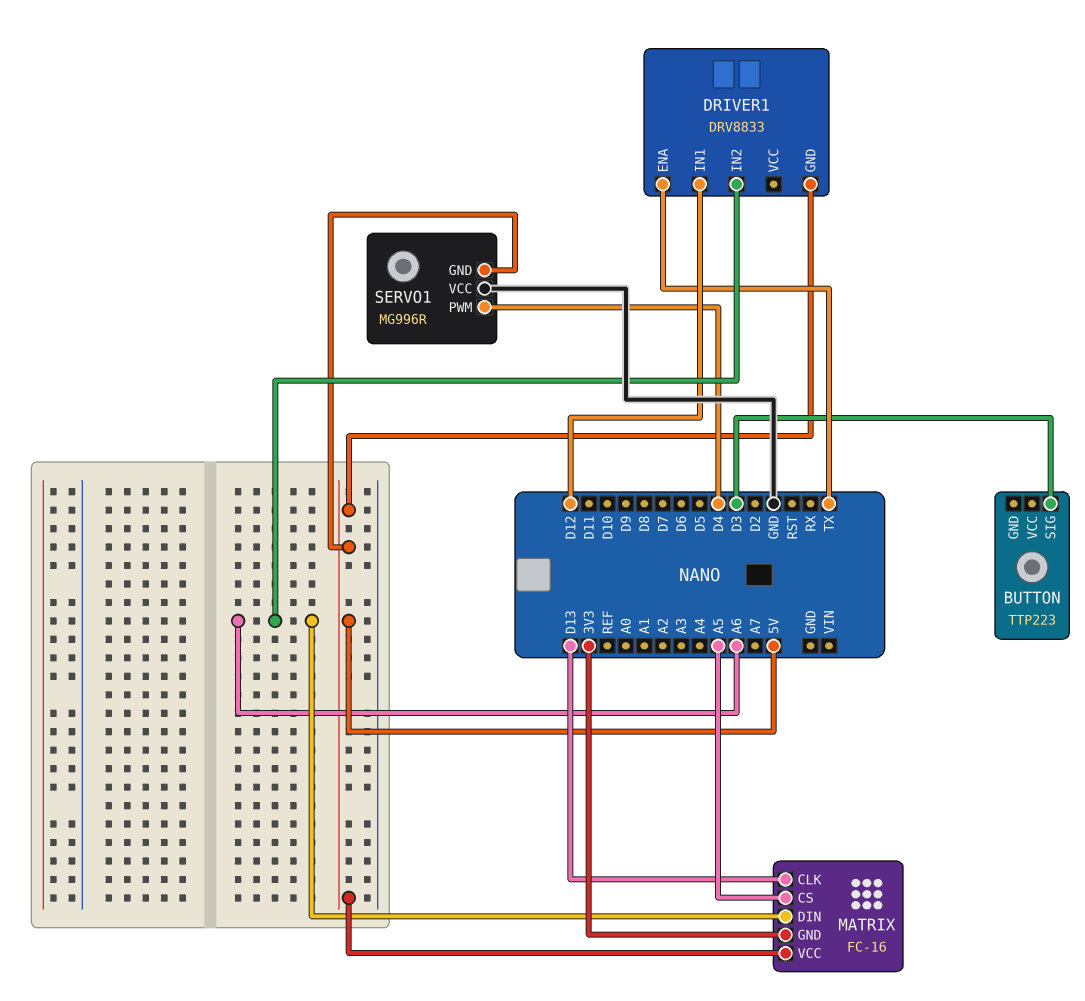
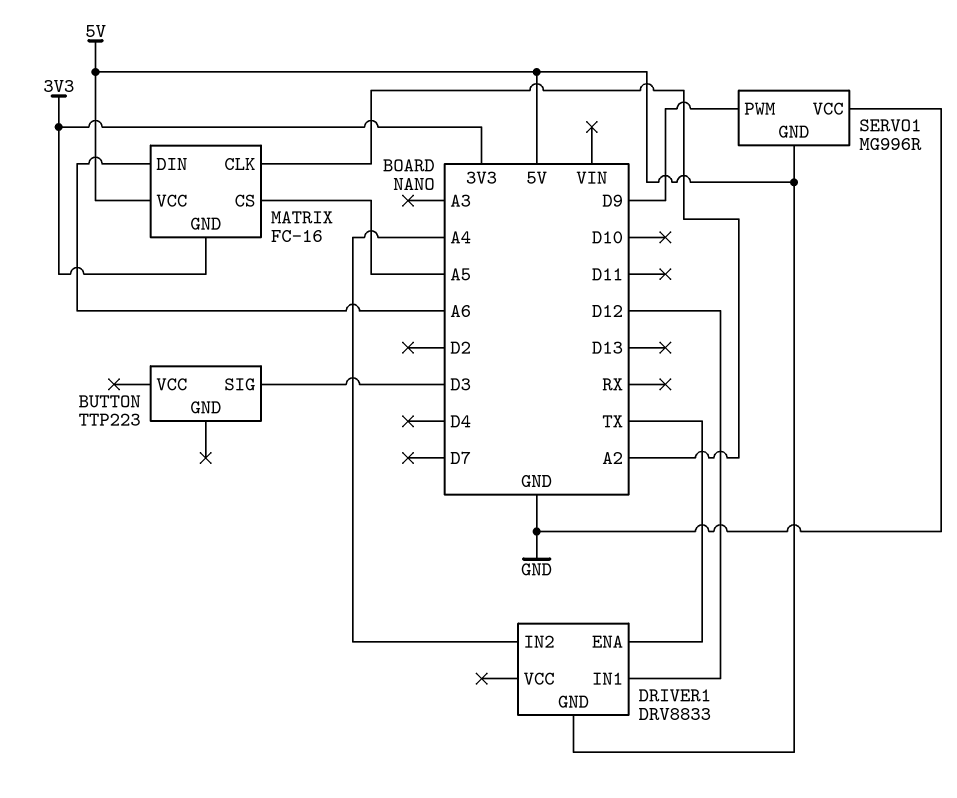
DRIVER1 pin IN2: A6 -> A4
MATRIX pin CLK: D13 -> A2
SERVO1 pin PWM: D4 -> D9

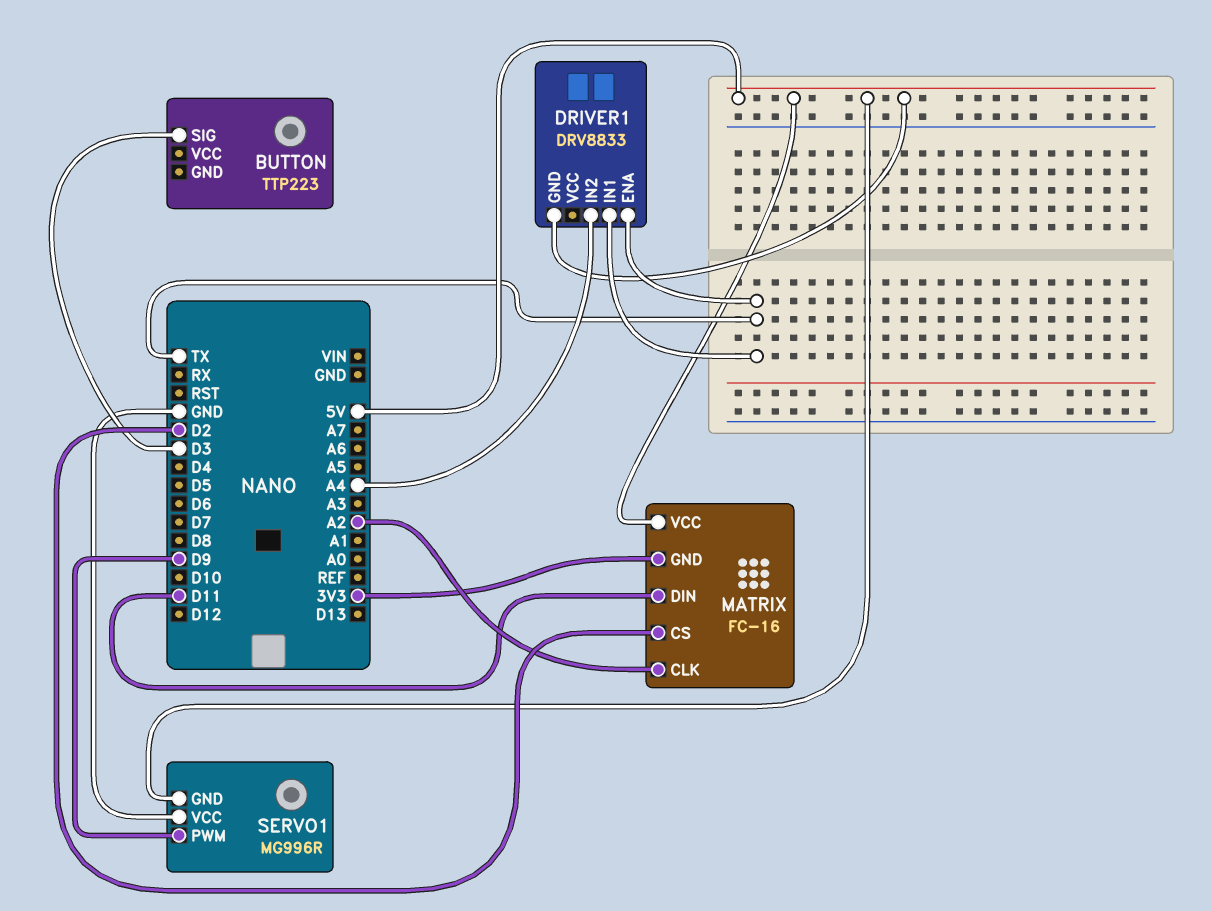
DRIVER1 pin IN1: D12 -> TX
MATRIX pin CS: A5 -> D2
MATRIX pin DIN: A6 -> D11

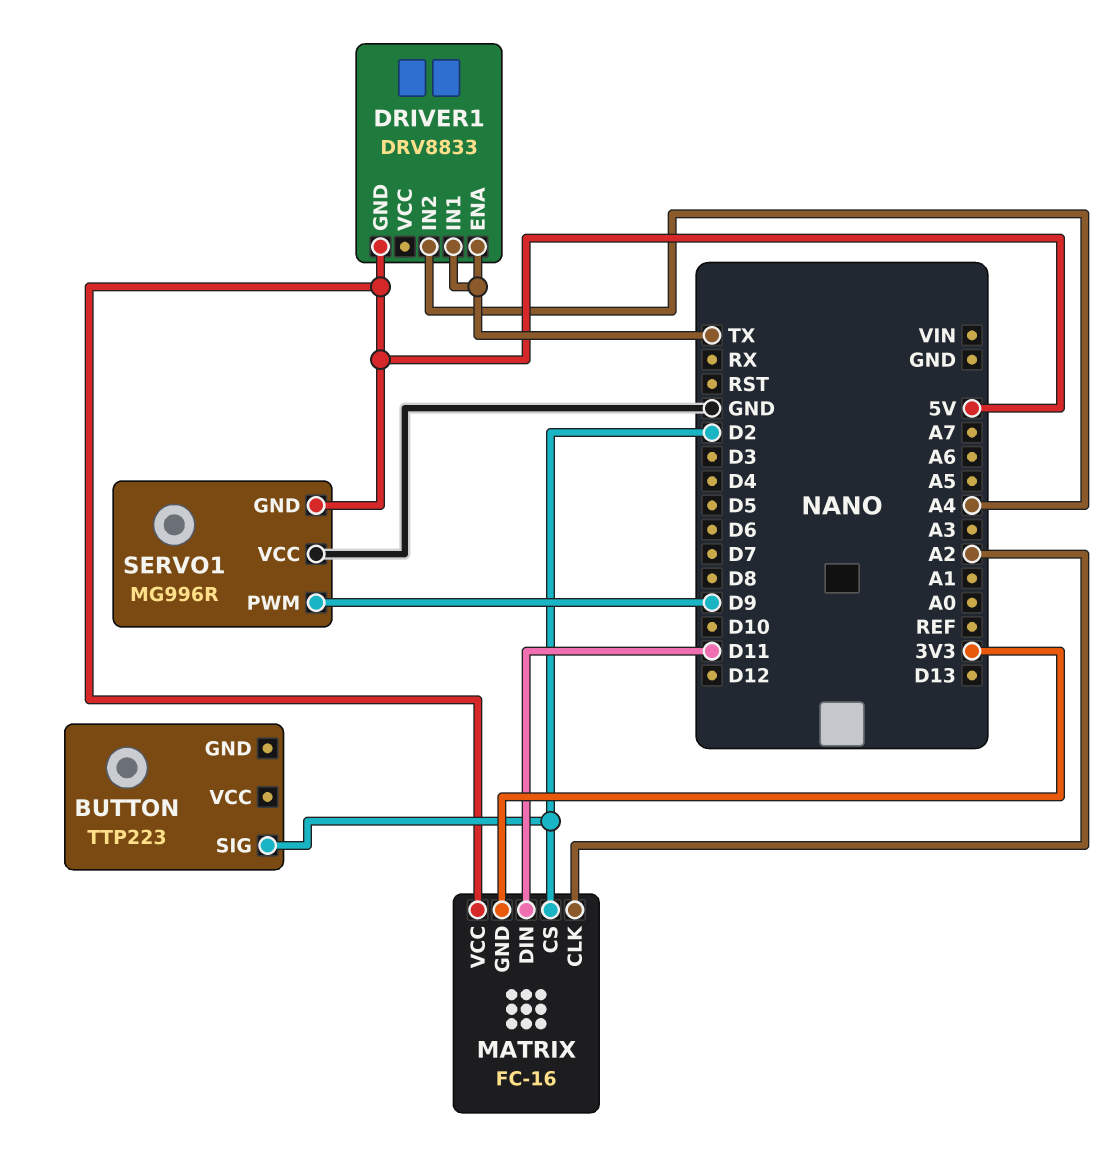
BUTTON pin SIG: D3 -> D2

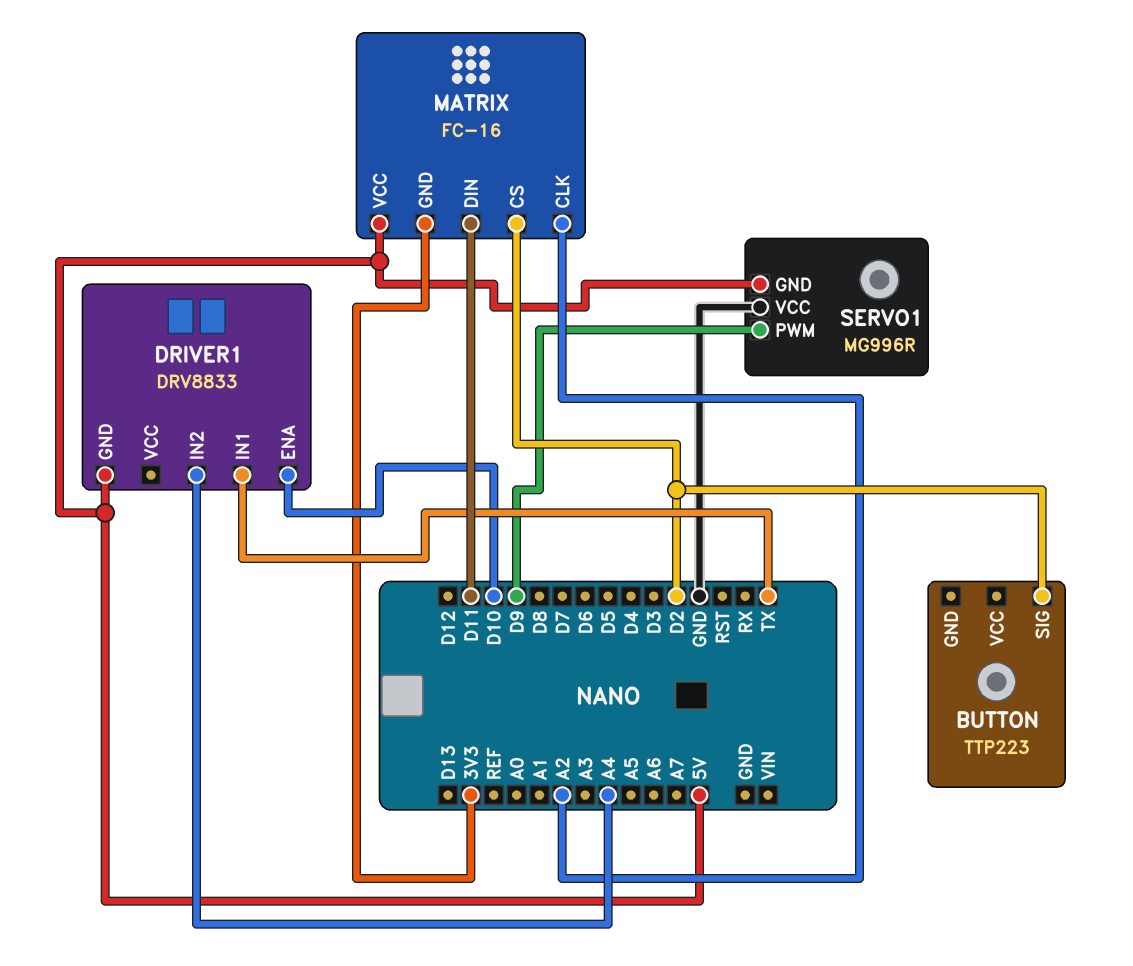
DRIVER1 pin ENA: TX -> D10

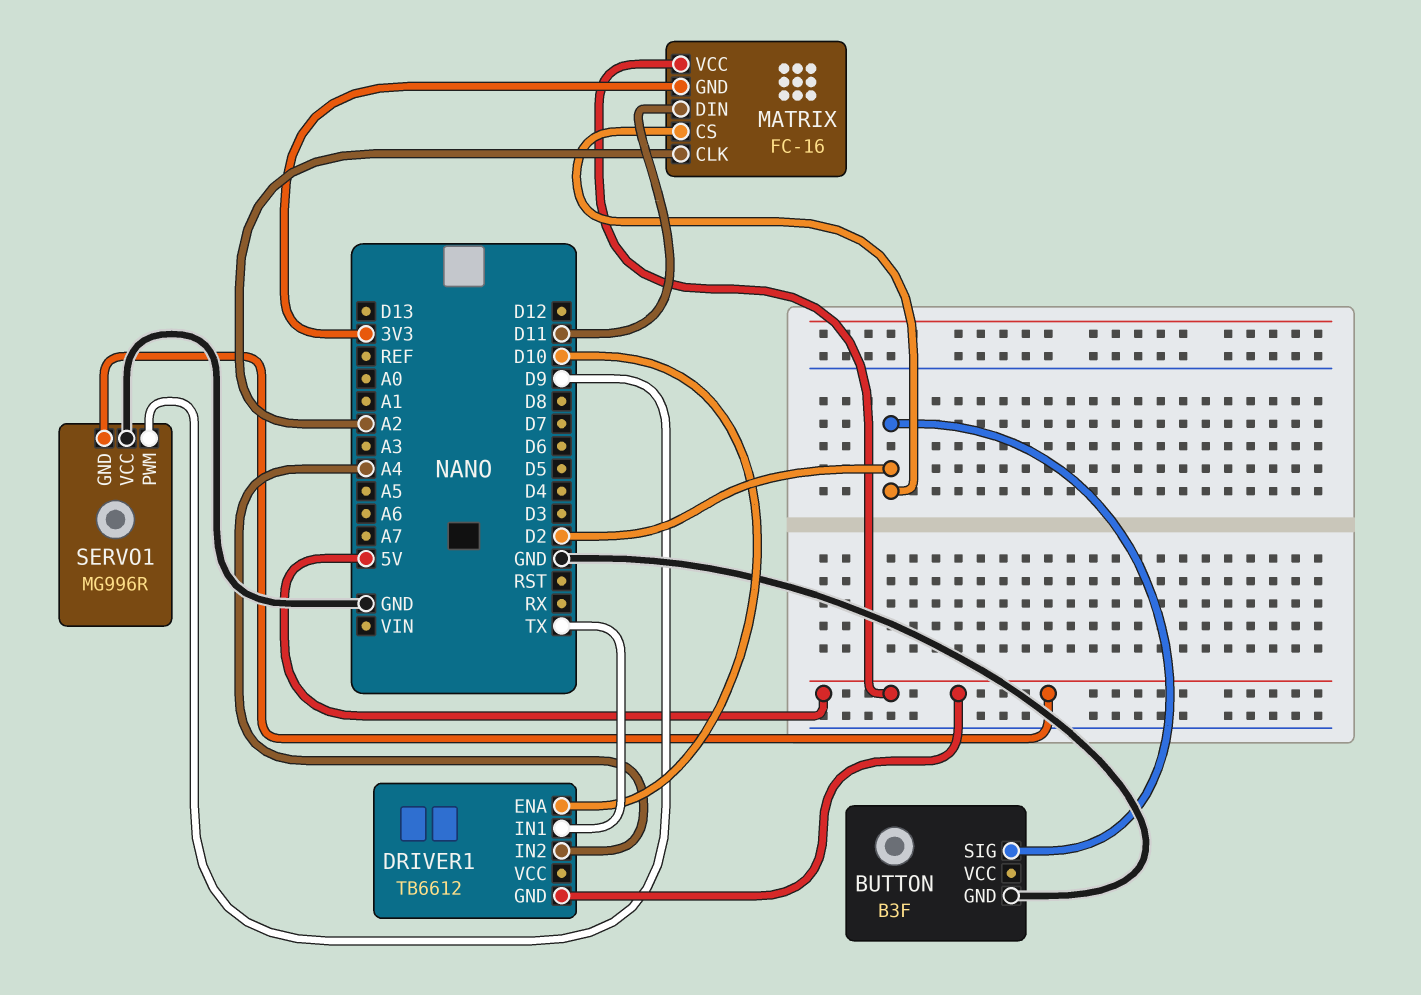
BUTTON: TTP223 -> B3F
BUTTON pin GND: none -> GND
DRIVER1: DRV8833 -> TB6612

